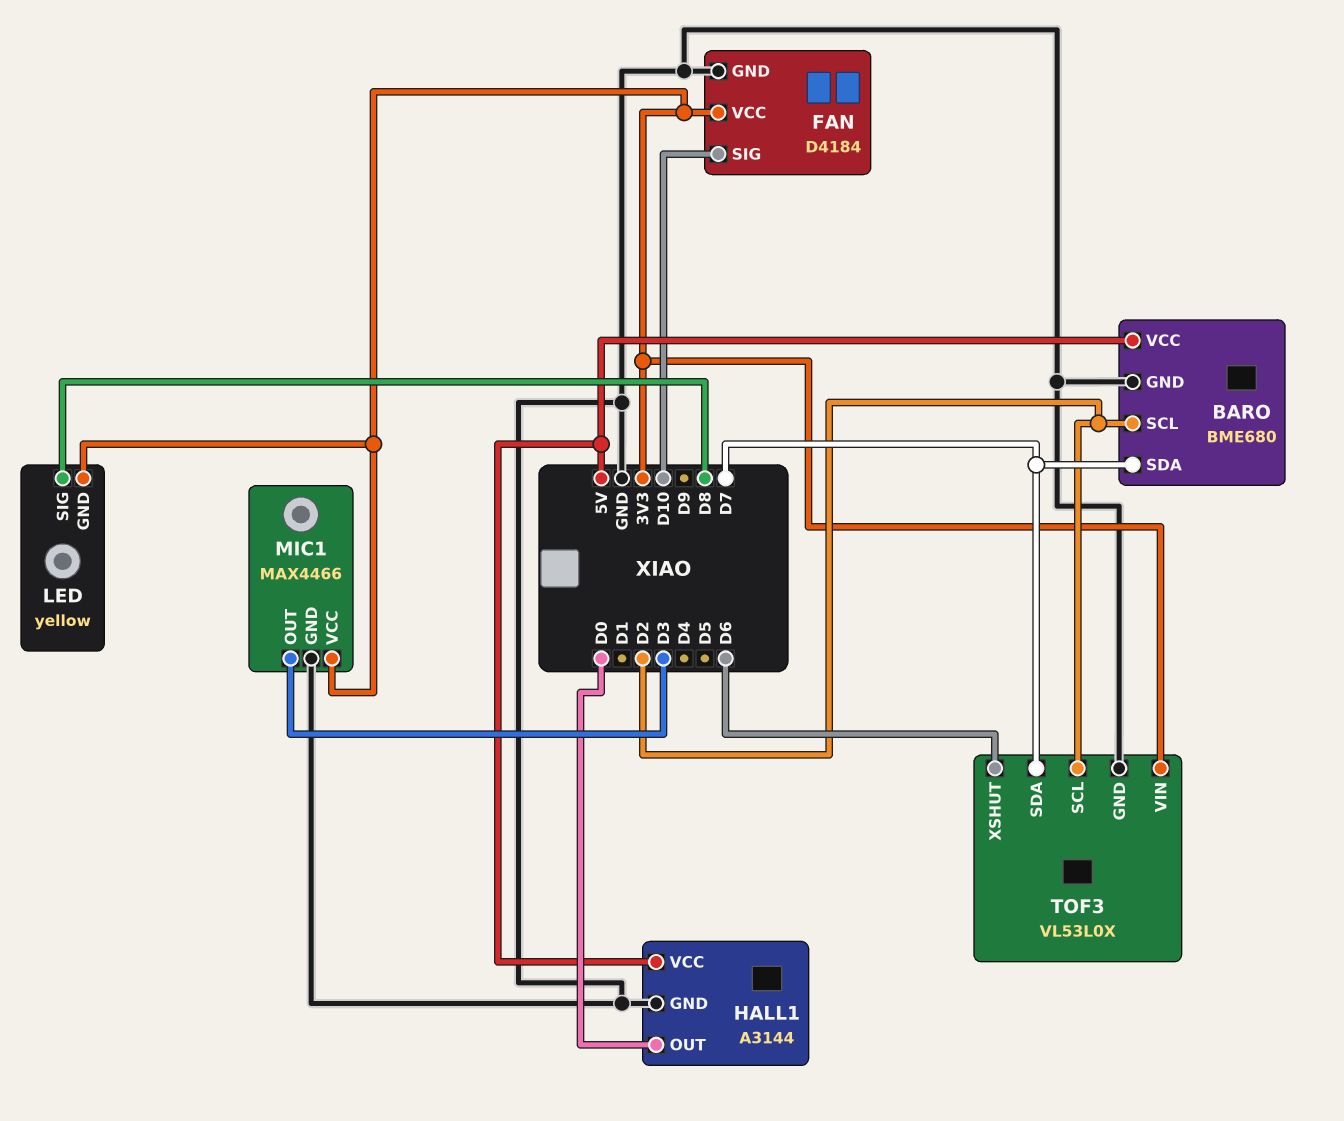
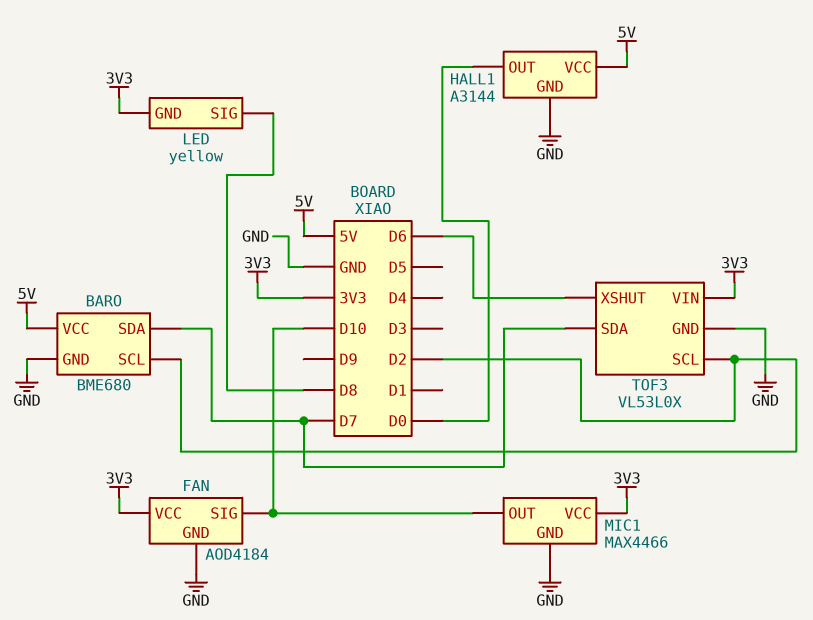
FAN: D4184 -> AOD4184
MIC1 pin OUT: D3 -> D10

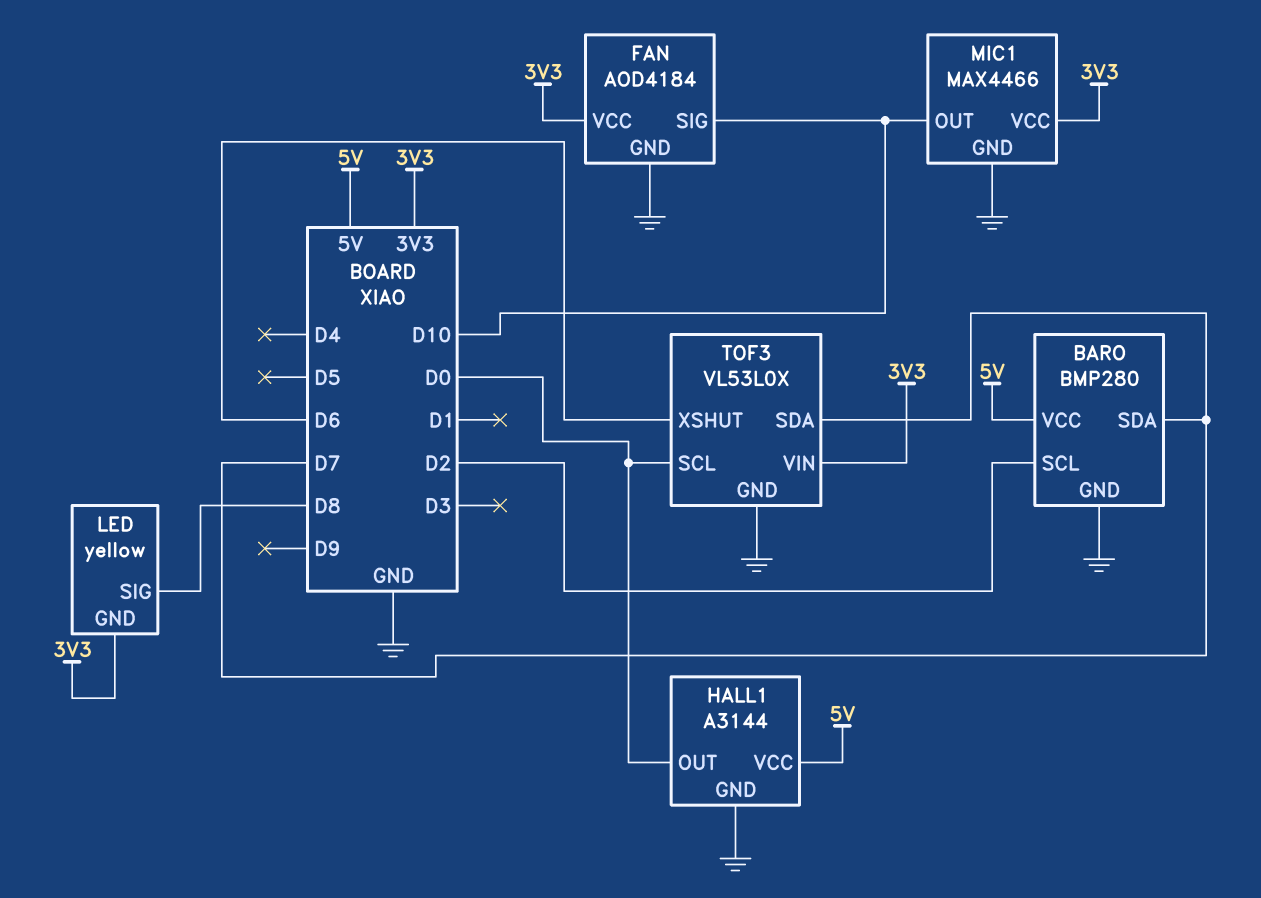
BARO: BME680 -> BMP280
TOF3 pin SCL: D2 -> D0

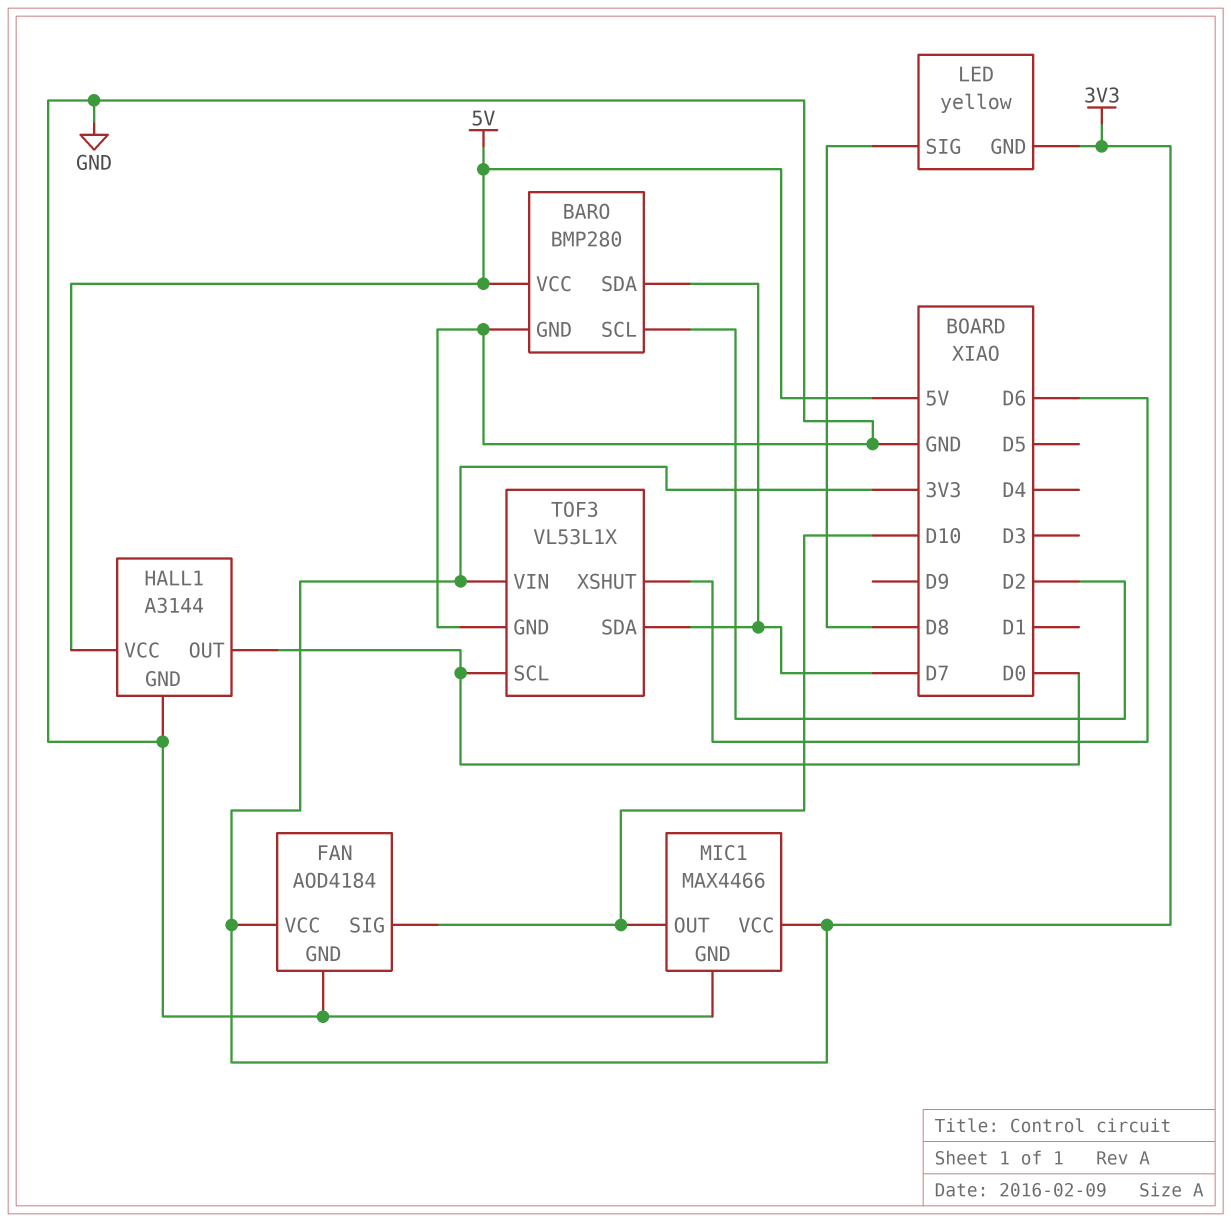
TOF3: VL53L0X -> VL53L1X

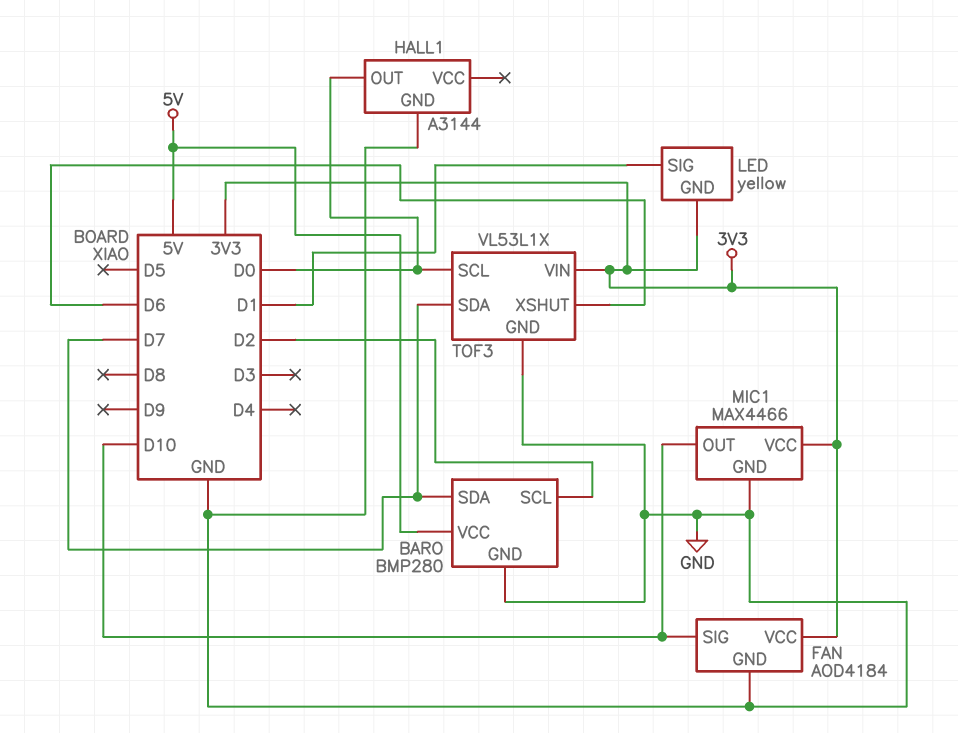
HALL1 pin VCC: 5V -> none
LED pin SIG: D8 -> D1

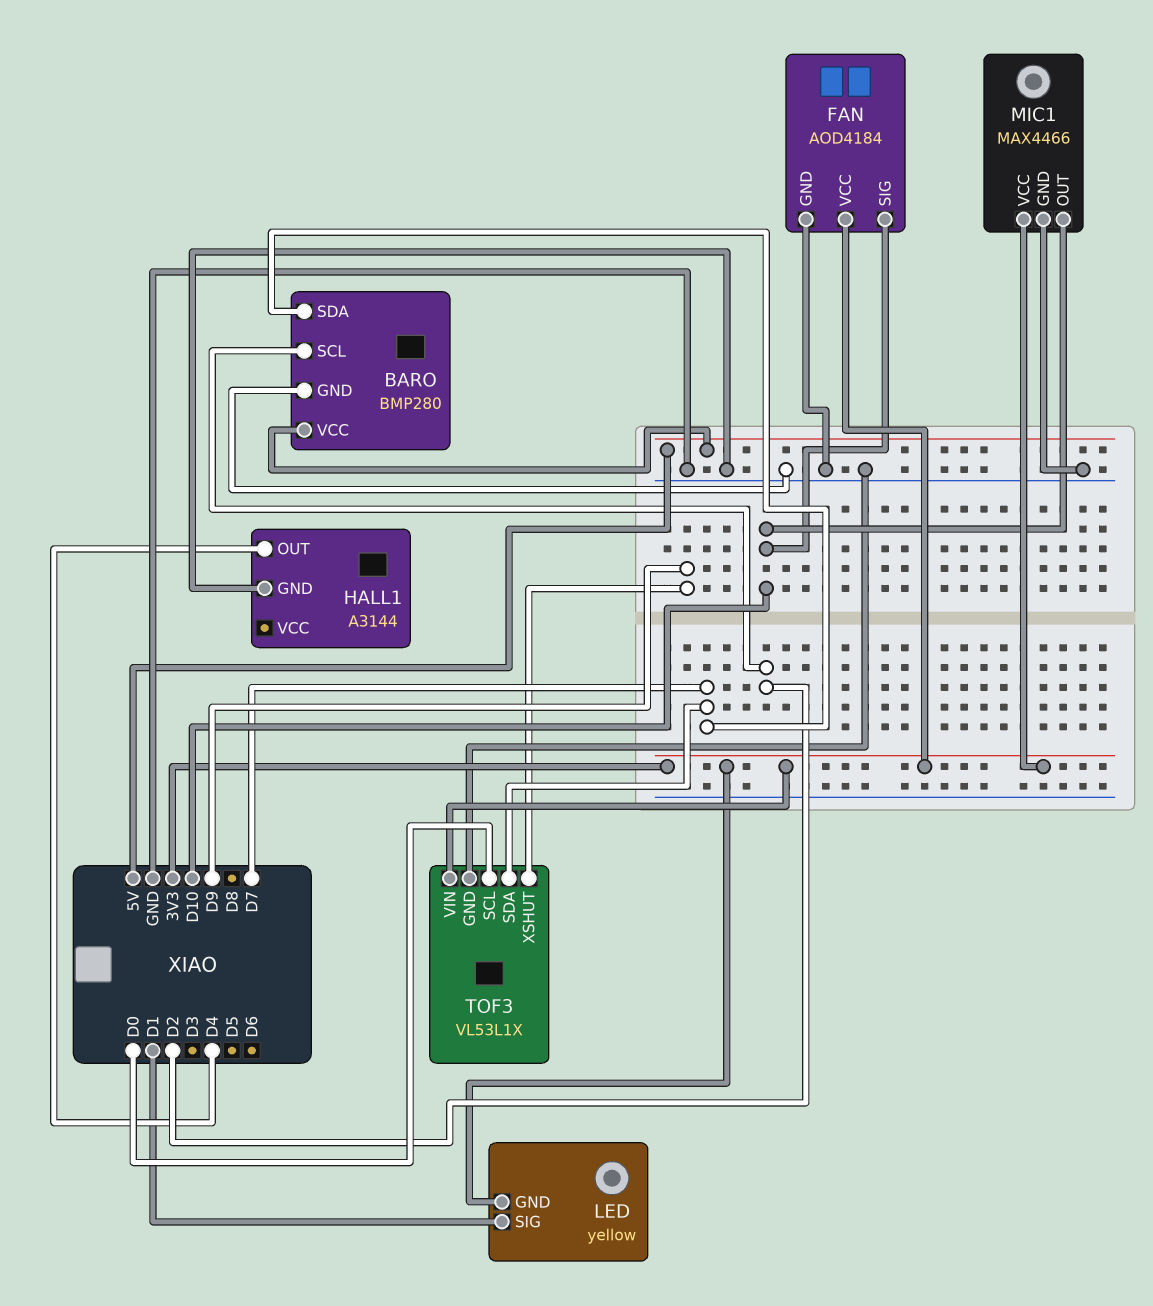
HALL1 pin OUT: D0 -> D4
TOF3 pin XSHUT: D6 -> D9

